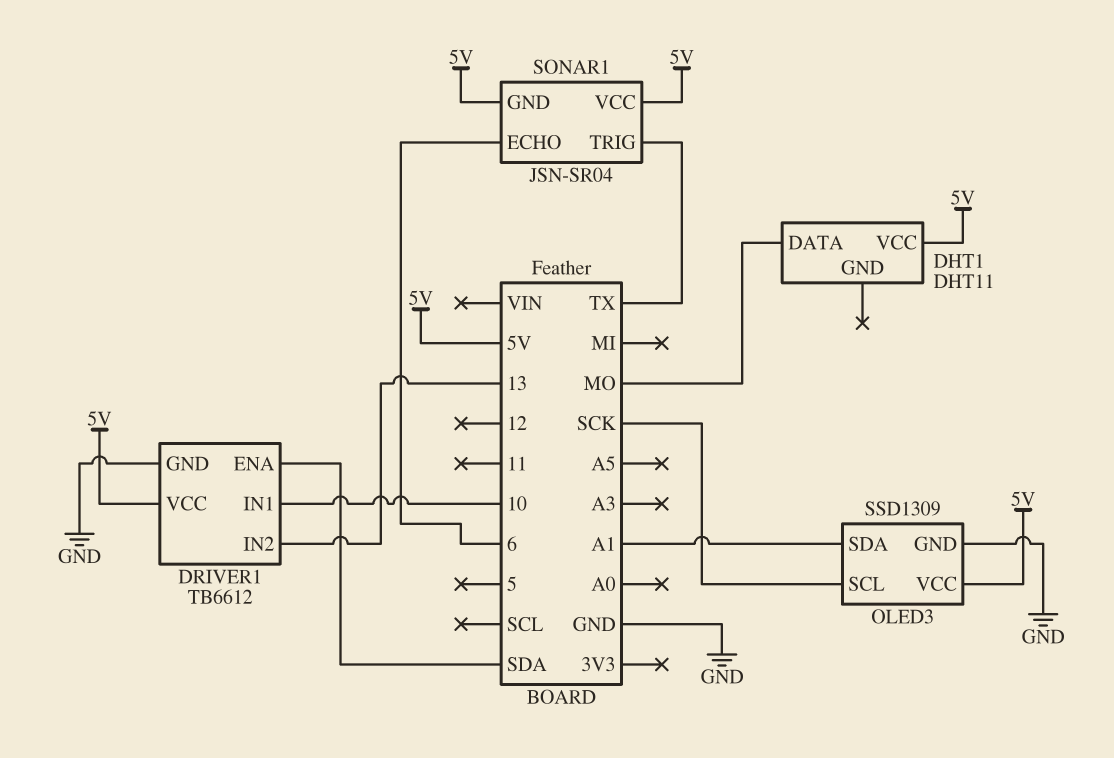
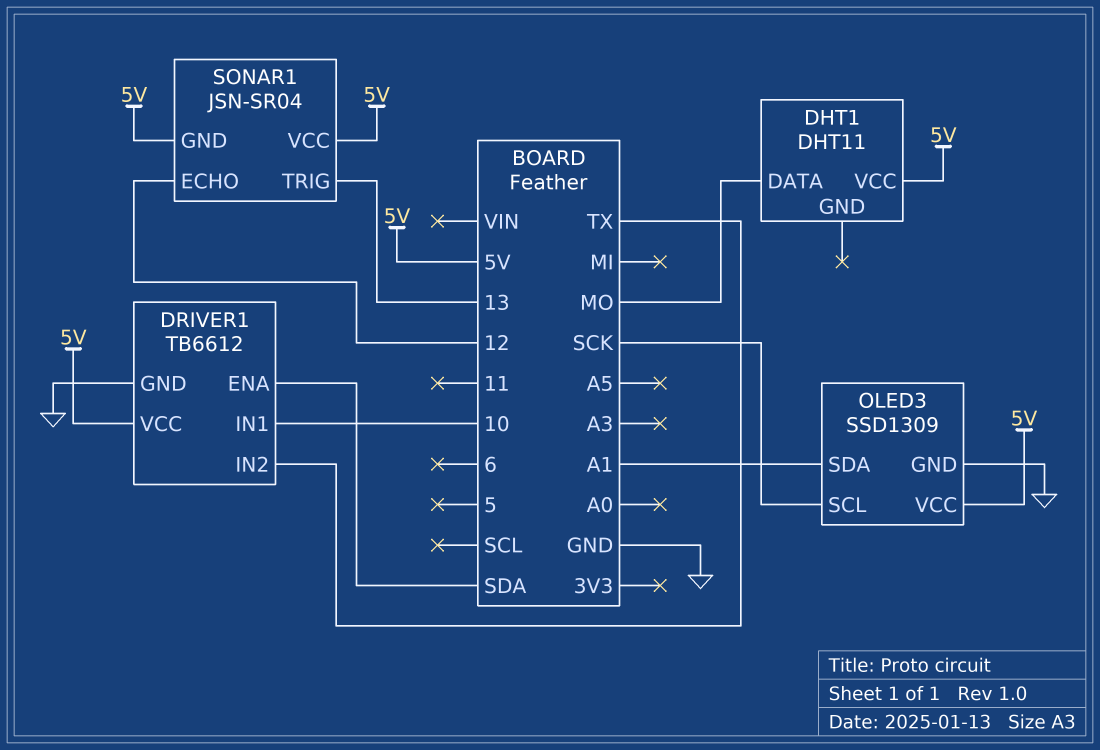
DRIVER1 pin IN2: 13 -> TX
SONAR1 pin ECHO: 6 -> 12
SONAR1 pin TRIG: TX -> 13

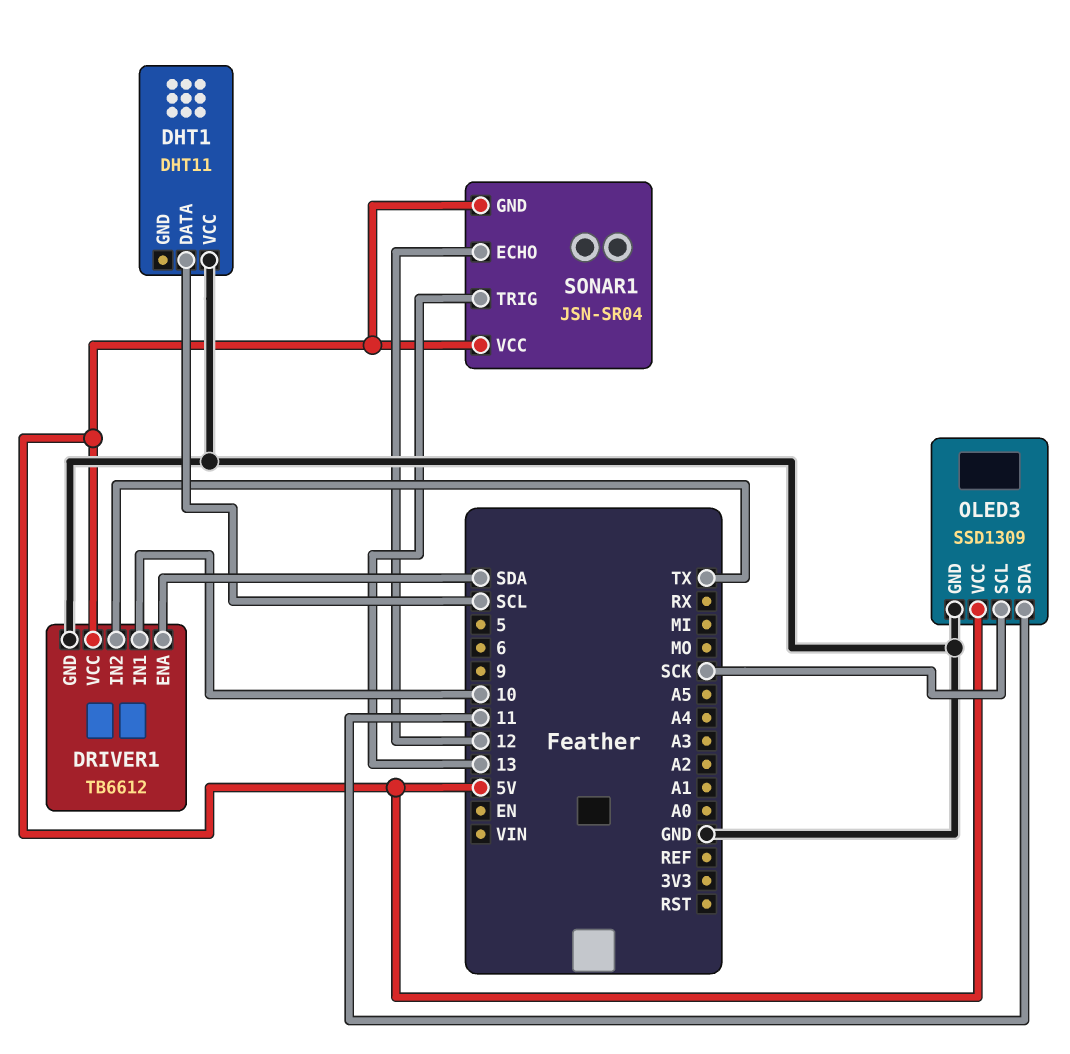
DHT1 pin DATA: MO -> SCL
DHT1 pin VCC: 5V -> GND
OLED3 pin SDA: A1 -> 11

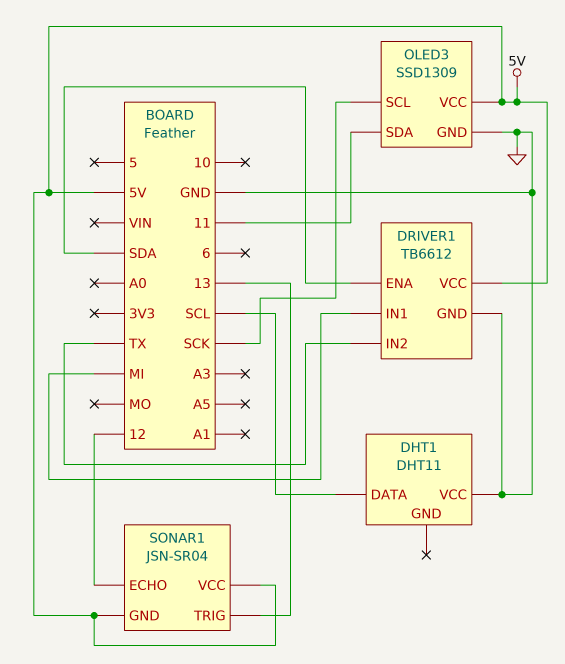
DRIVER1 pin IN1: 10 -> MI

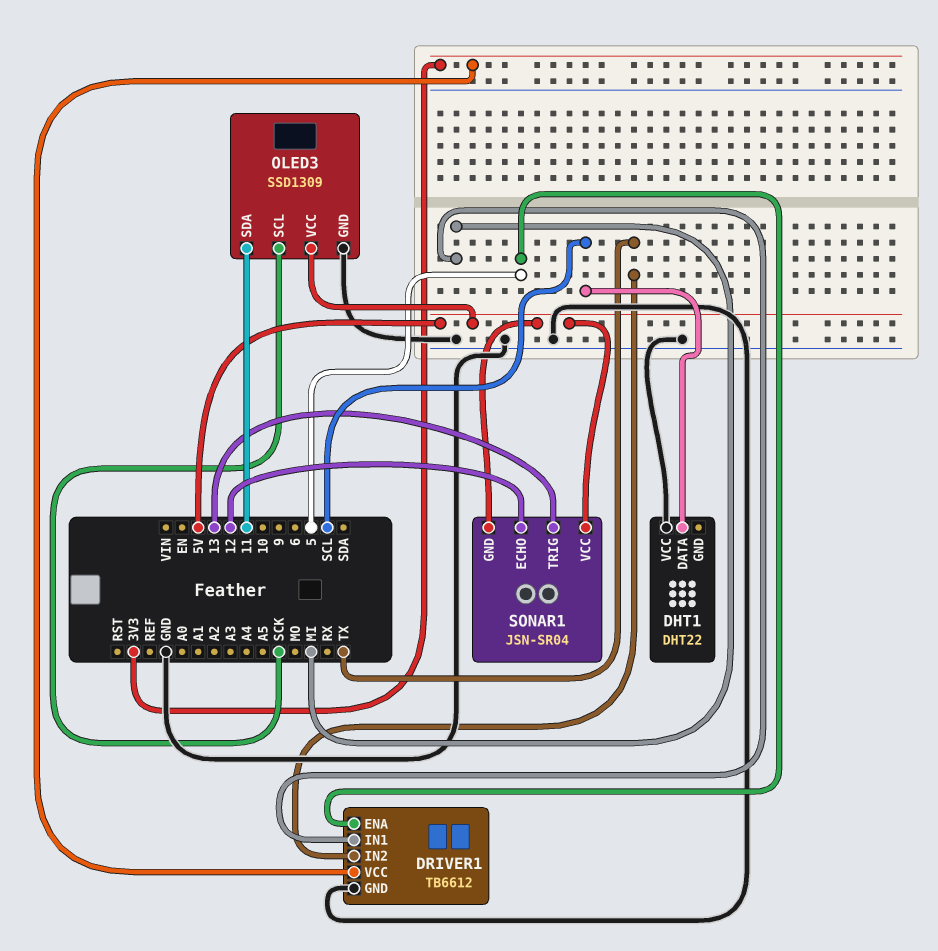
DHT1: DHT11 -> DHT22
DRIVER1 pin ENA: SDA -> 5
DRIVER1 pin VCC: 5V -> 3V3

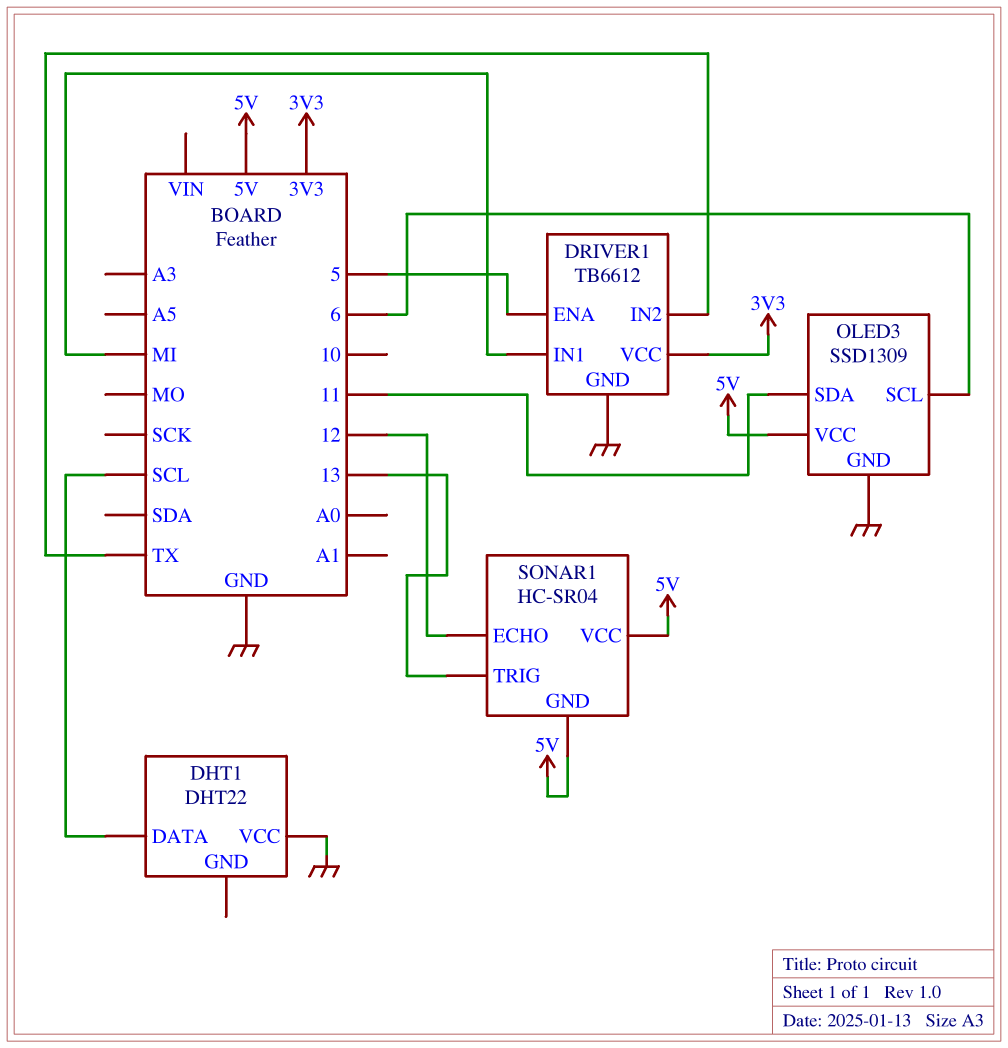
OLED3 pin SCL: SCK -> 6
SONAR1: JSN-SR04 -> HC-SR04

